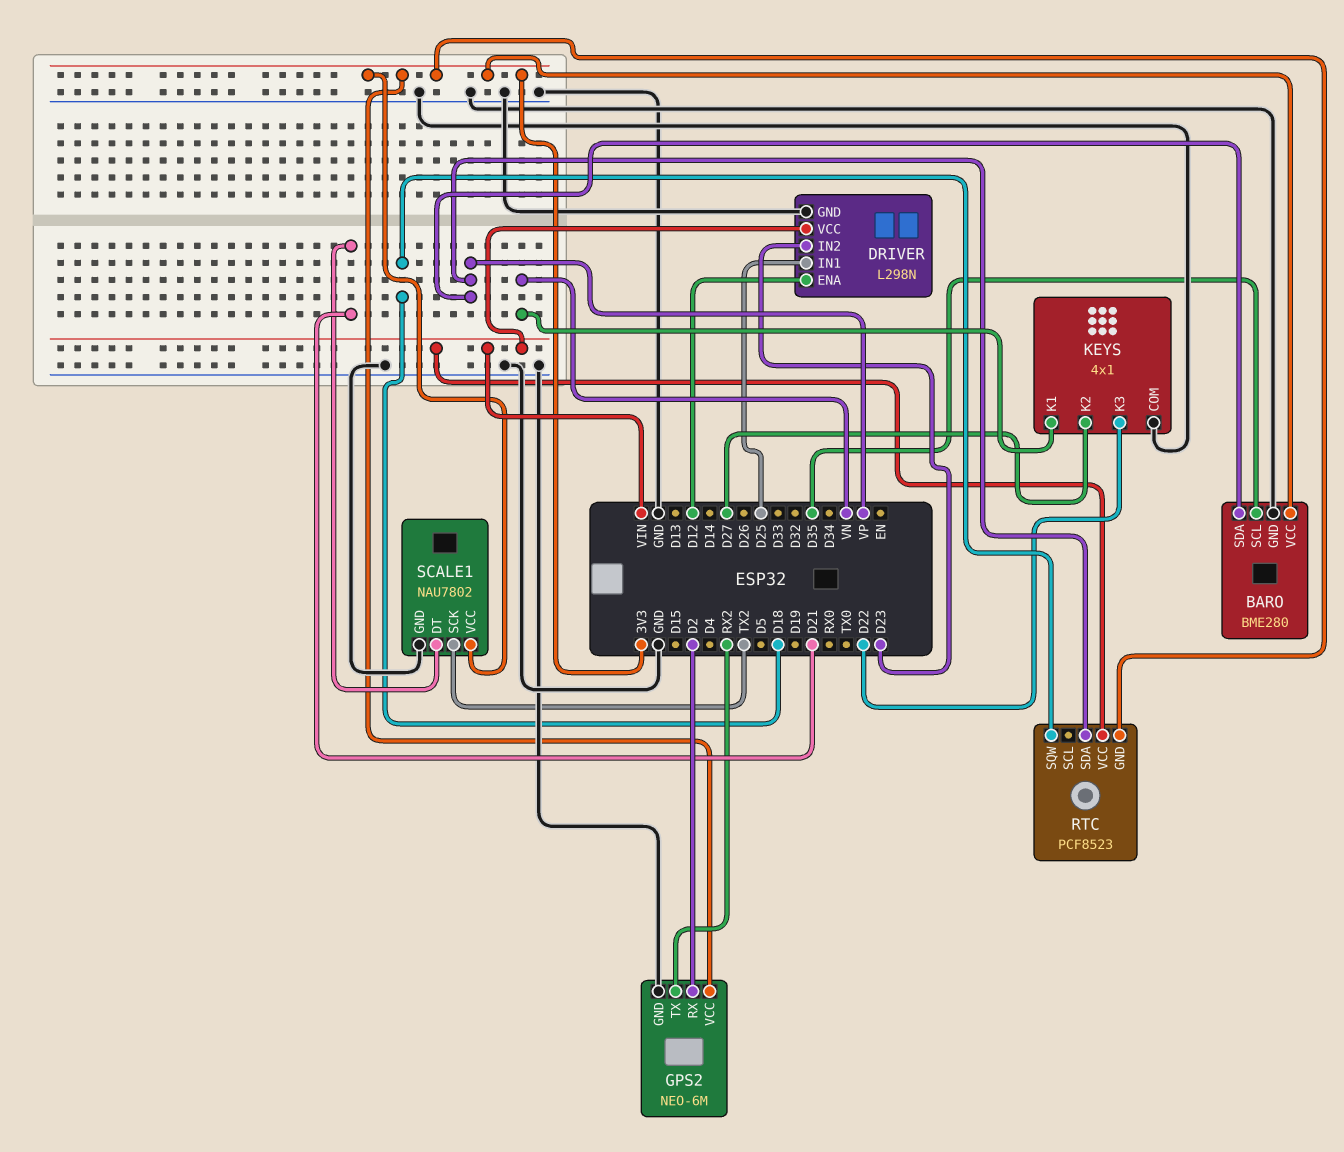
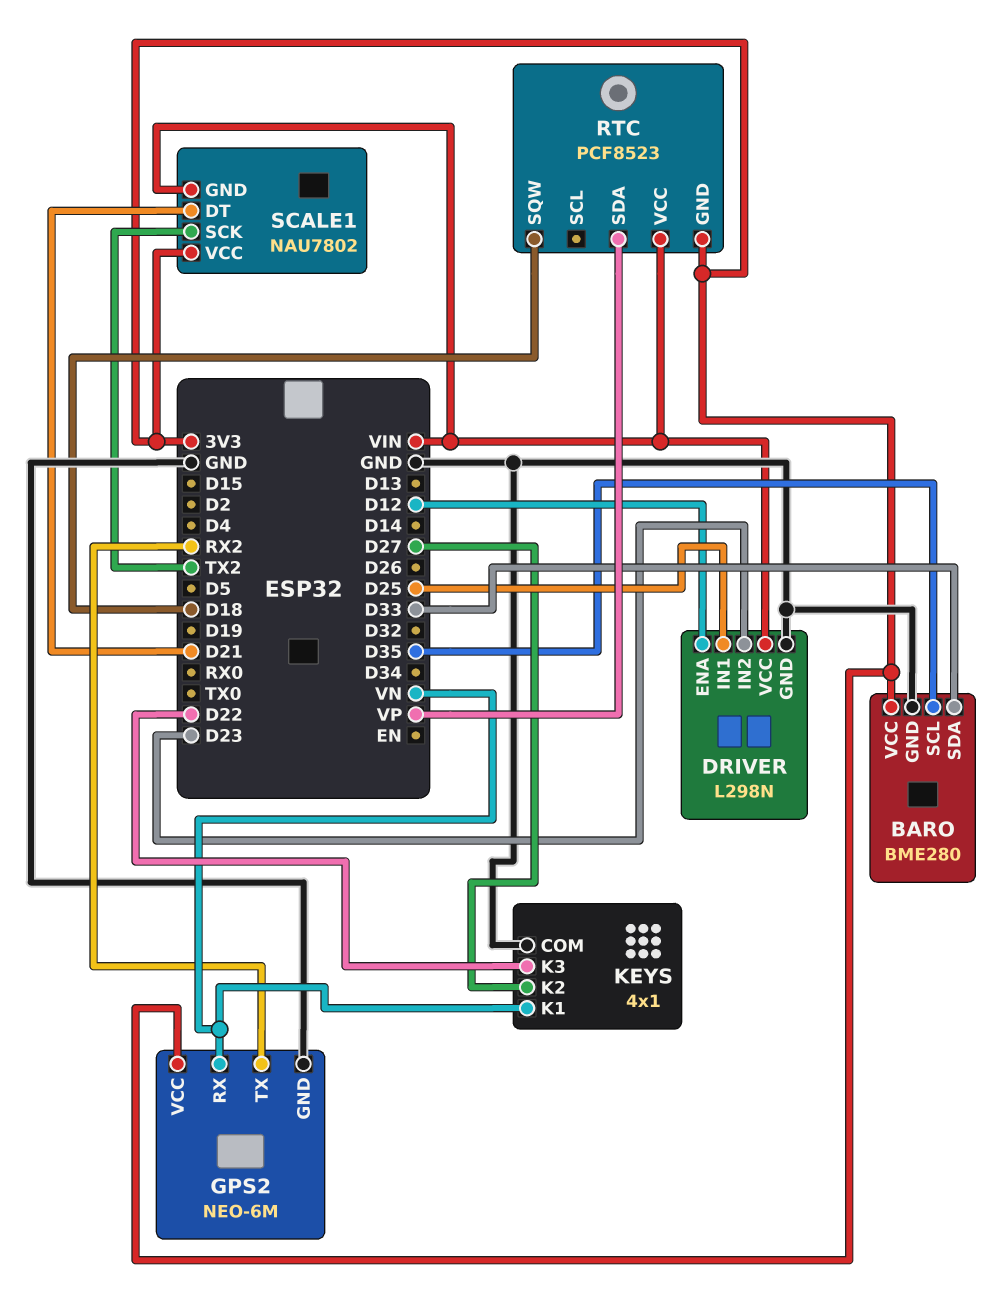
BARO pin SDA: VP -> D33
GPS2 pin RX: D2 -> VN
SCALE1 pin GND: GND -> VIN

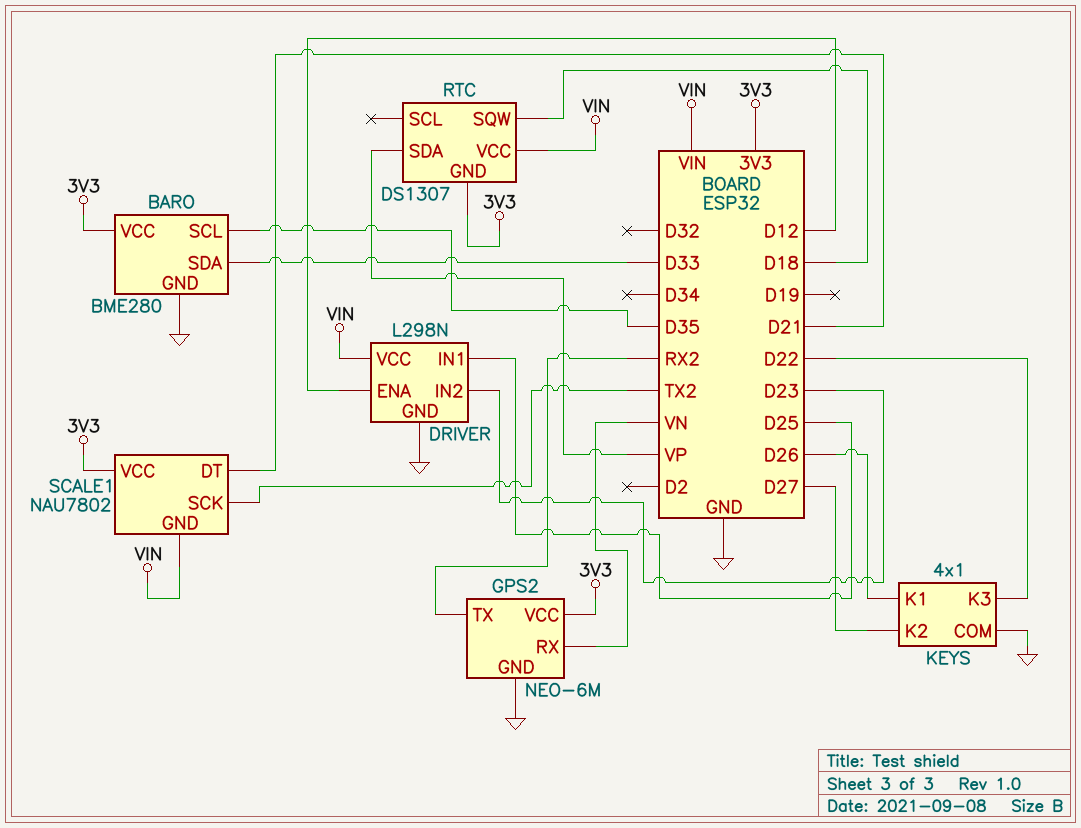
KEYS pin K1: VN -> D26
RTC: PCF8523 -> DS1307

